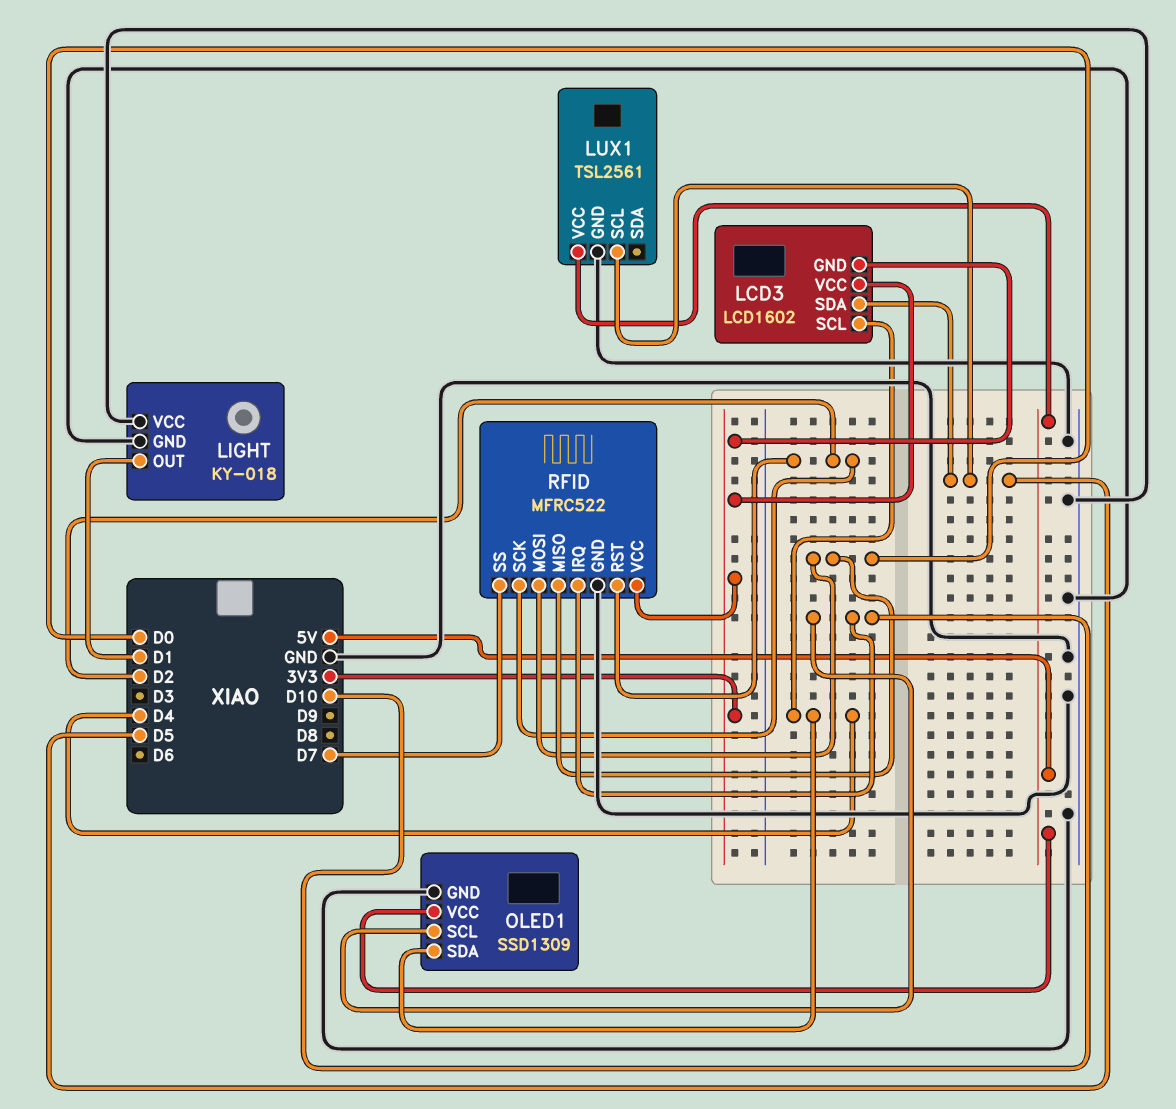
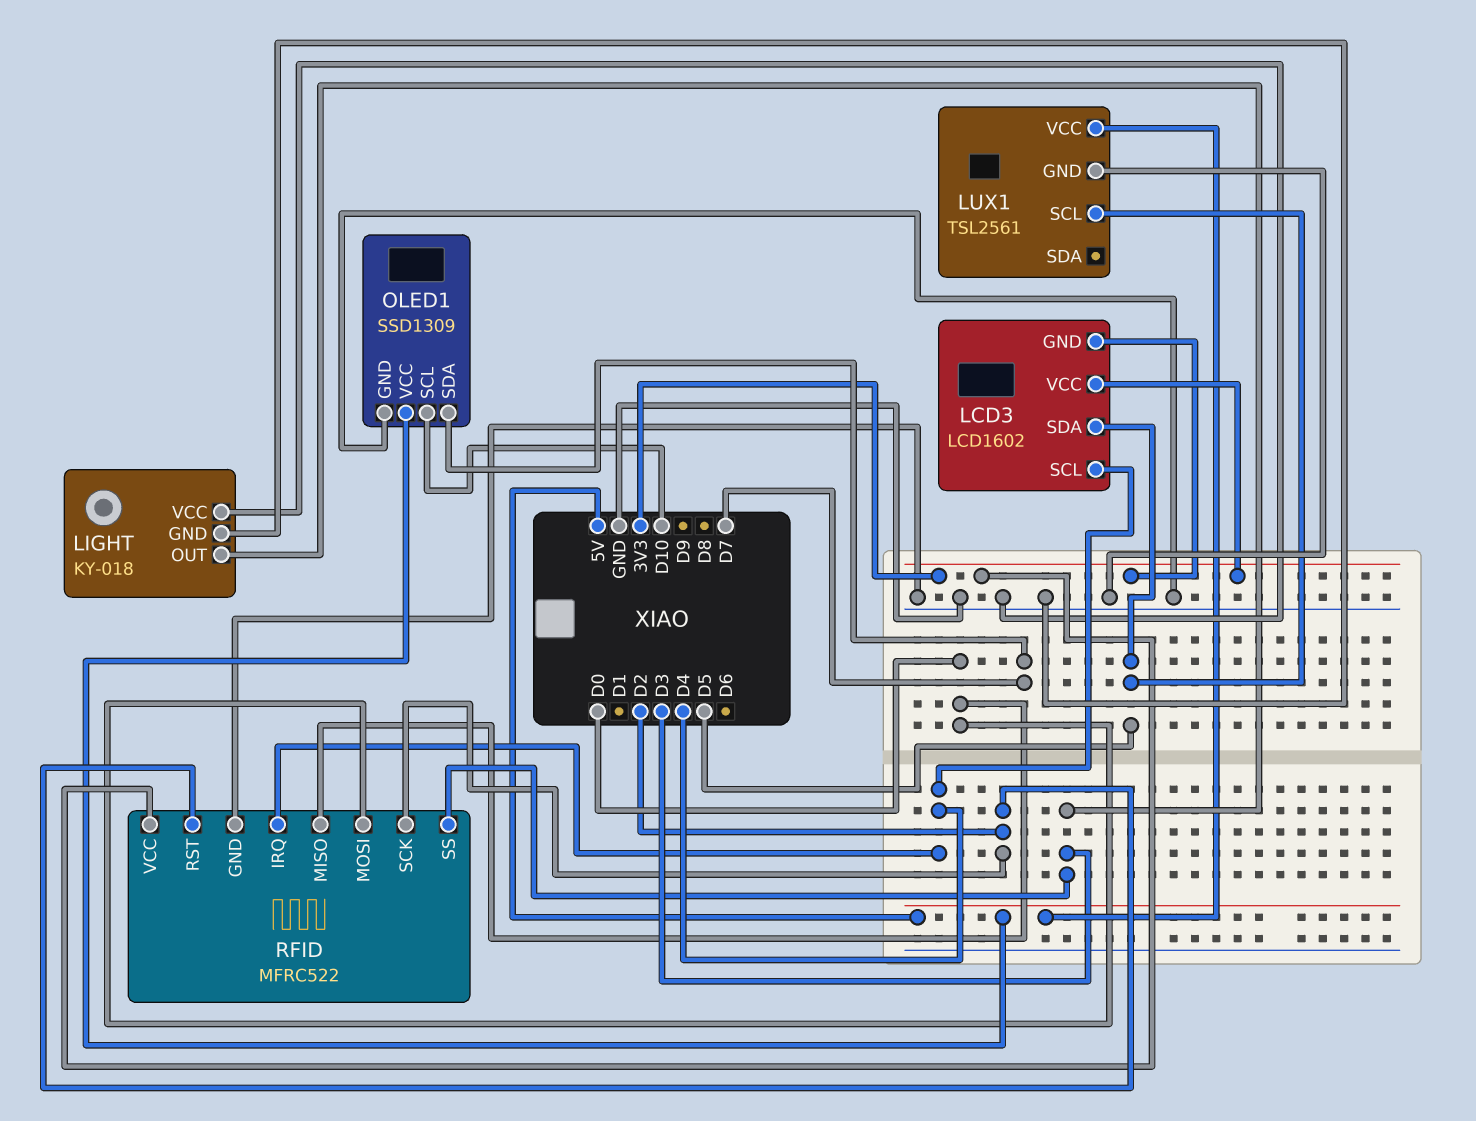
LIGHT pin OUT: D1 -> D3
OLED1 pin SDA: D4 -> D7
RFID pin IRQ: D10 -> D4
RFID pin SS: D7 -> D3

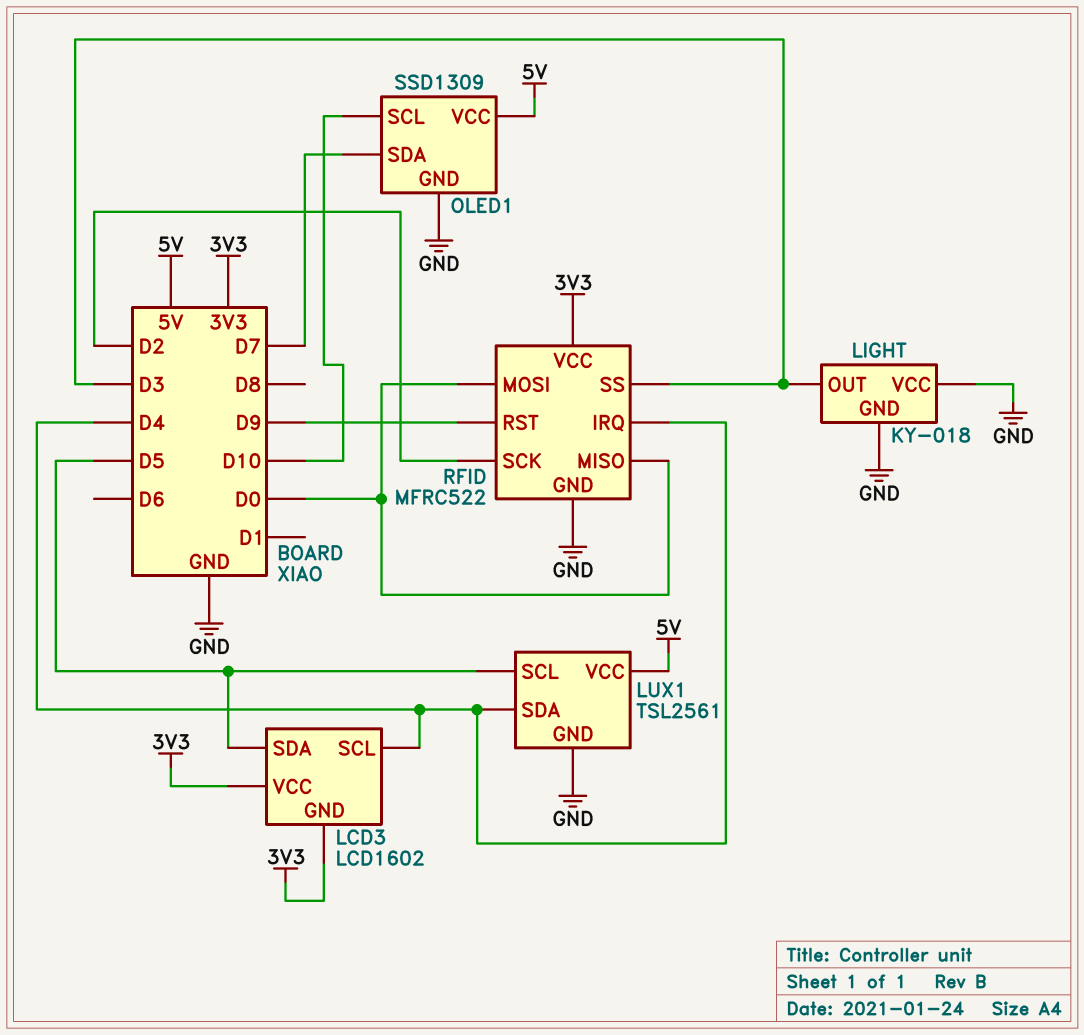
LUX1 pin SDA: none -> D4
RFID pin RST: D2 -> D9

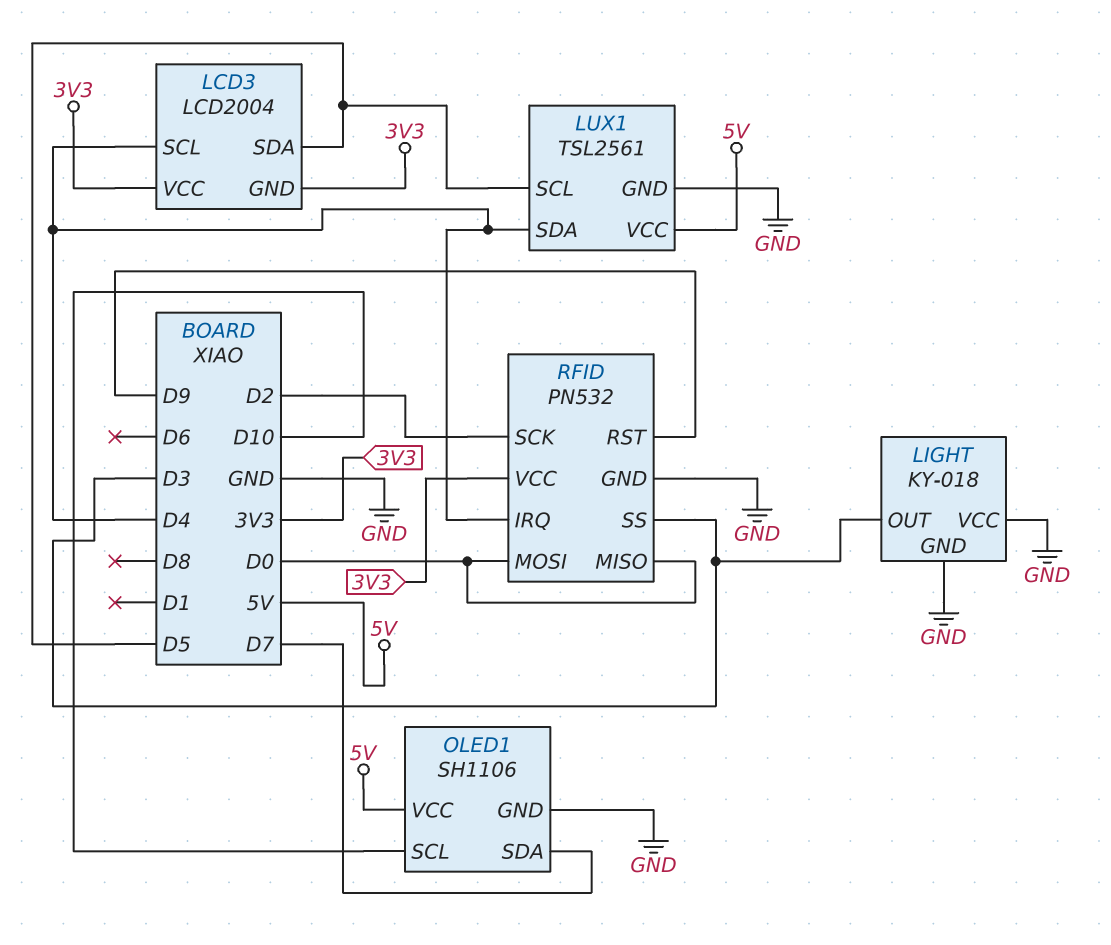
LCD3: LCD1602 -> LCD2004
OLED1: SSD1309 -> SH1106
RFID: MFRC522 -> PN532

